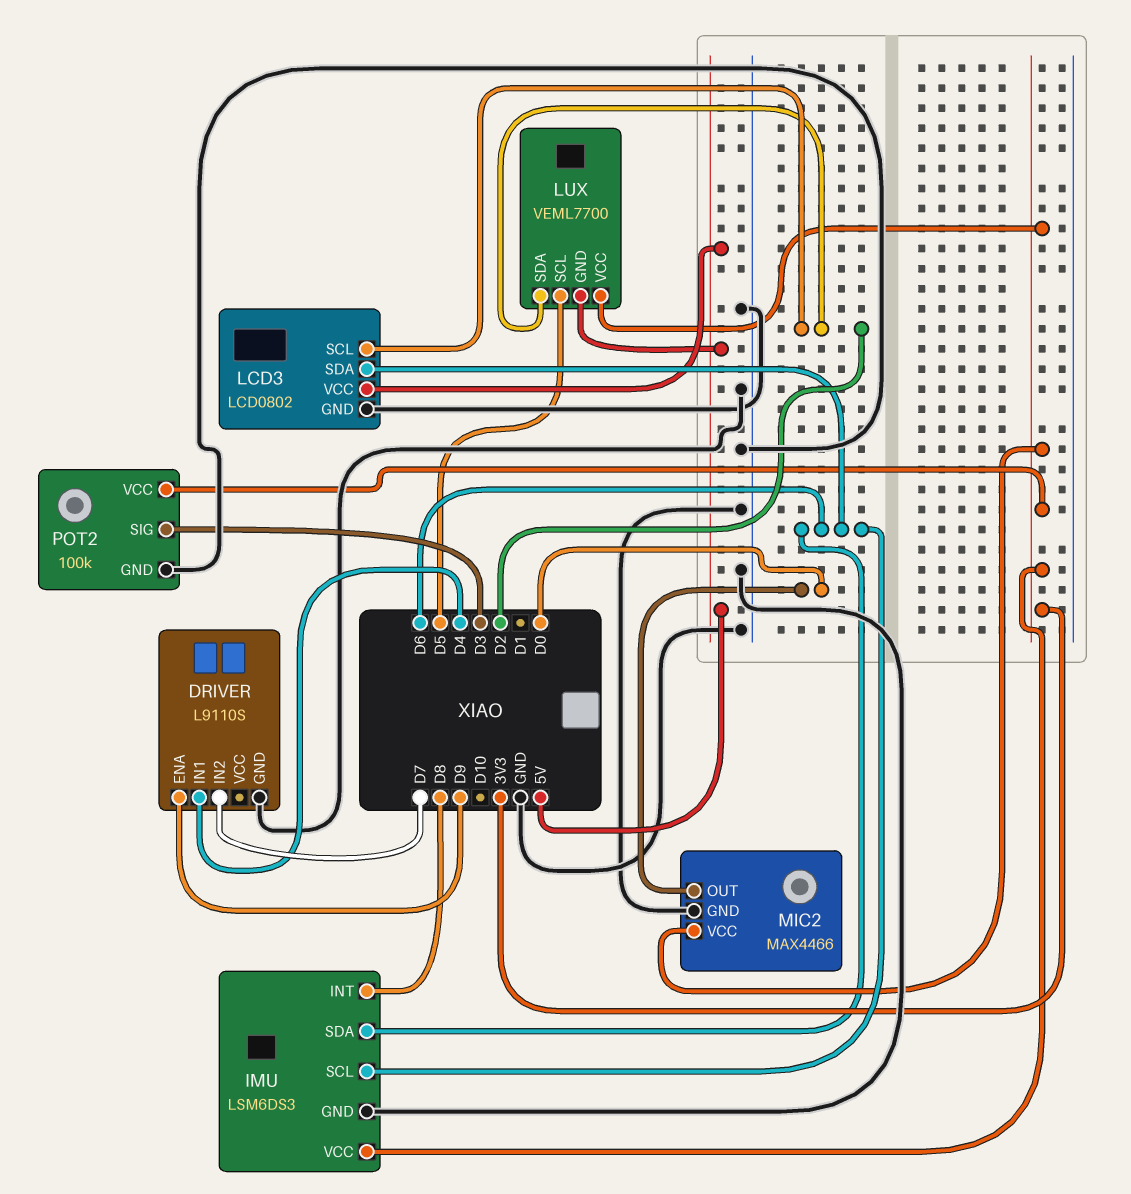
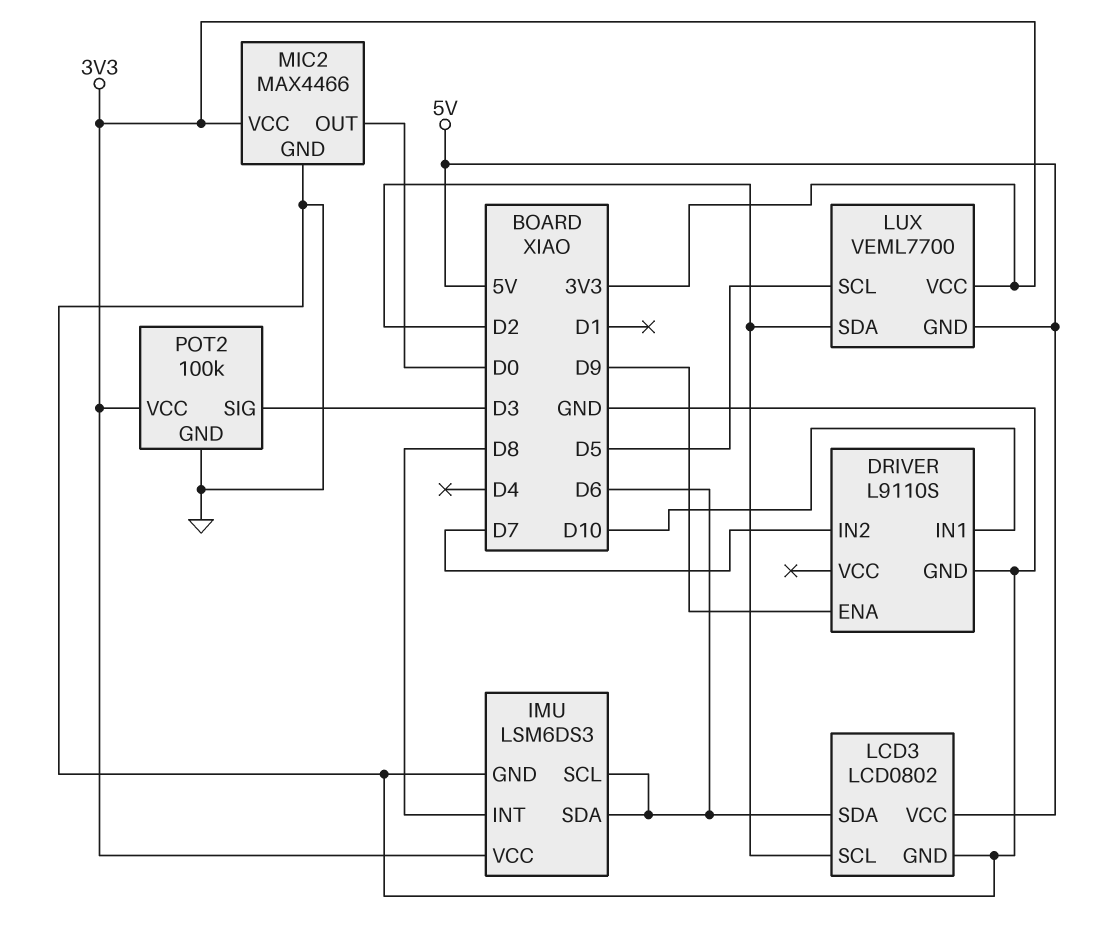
DRIVER pin IN1: D4 -> D10

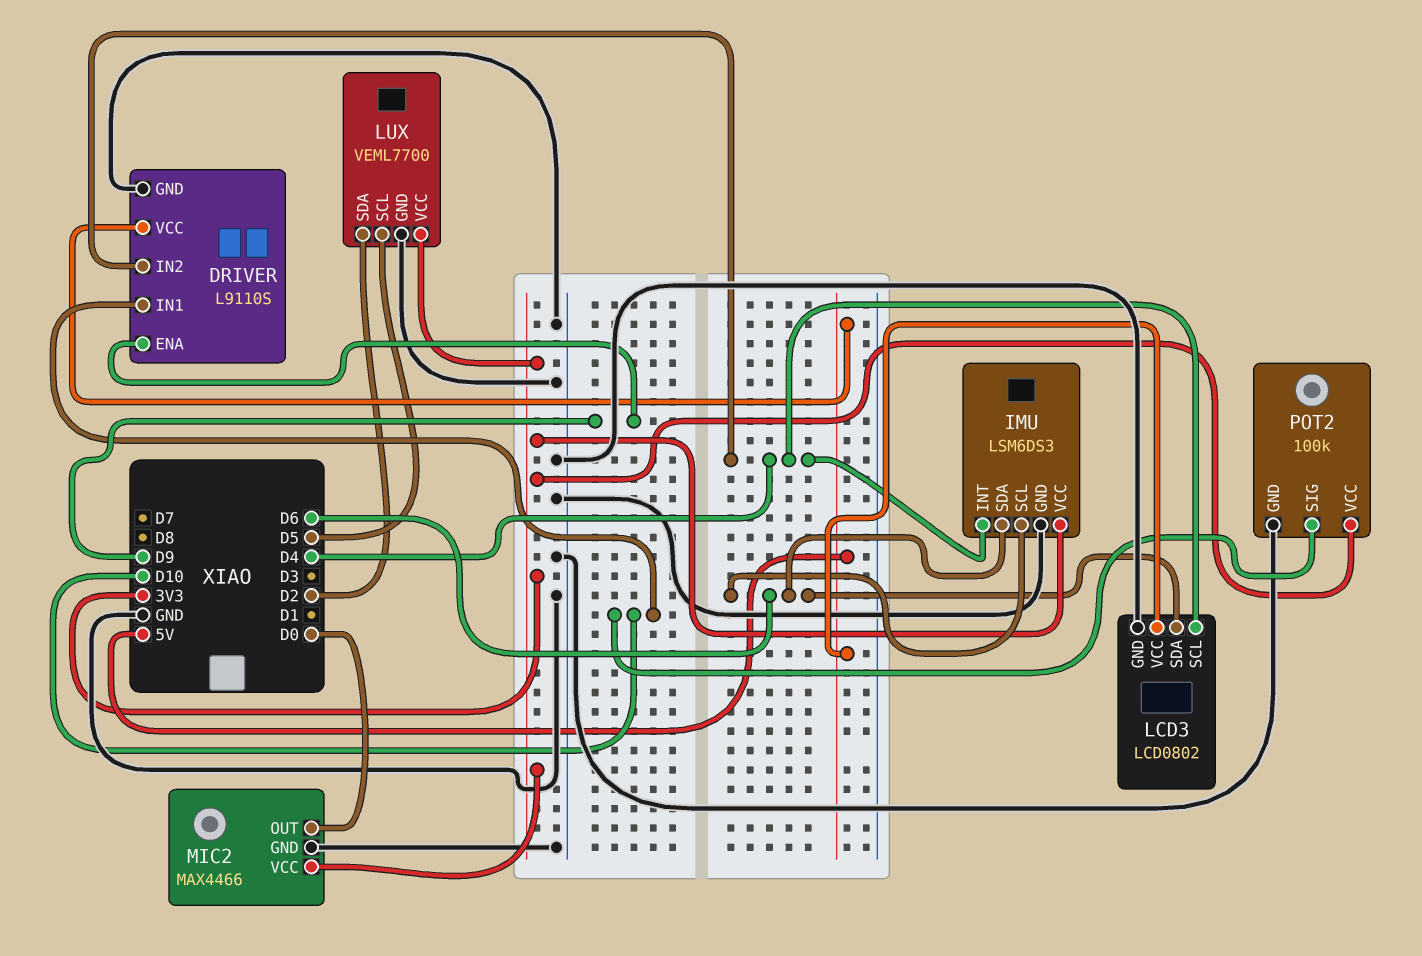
DRIVER pin IN2: D7 -> D4
DRIVER pin VCC: none -> 5V
IMU pin INT: D8 -> D4
LCD3 pin SCL: D2 -> D4
LUX pin GND: 5V -> GND
POT2 pin SIG: D3 -> D10

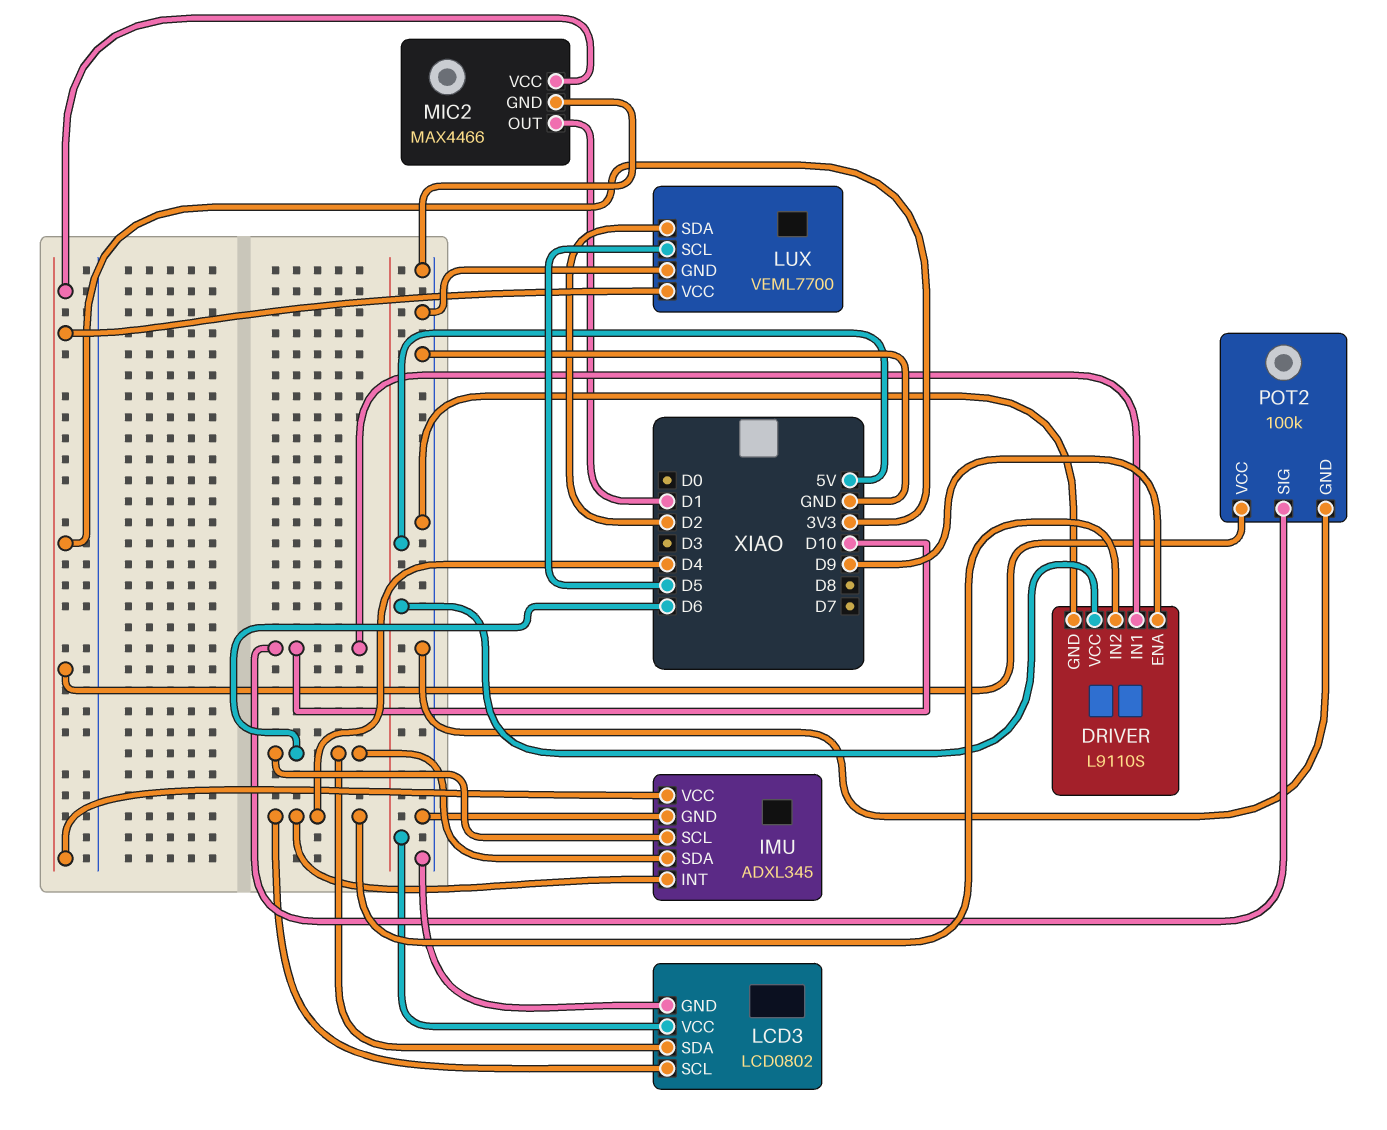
IMU: LSM6DS3 -> ADXL345
MIC2 pin OUT: D0 -> D1

